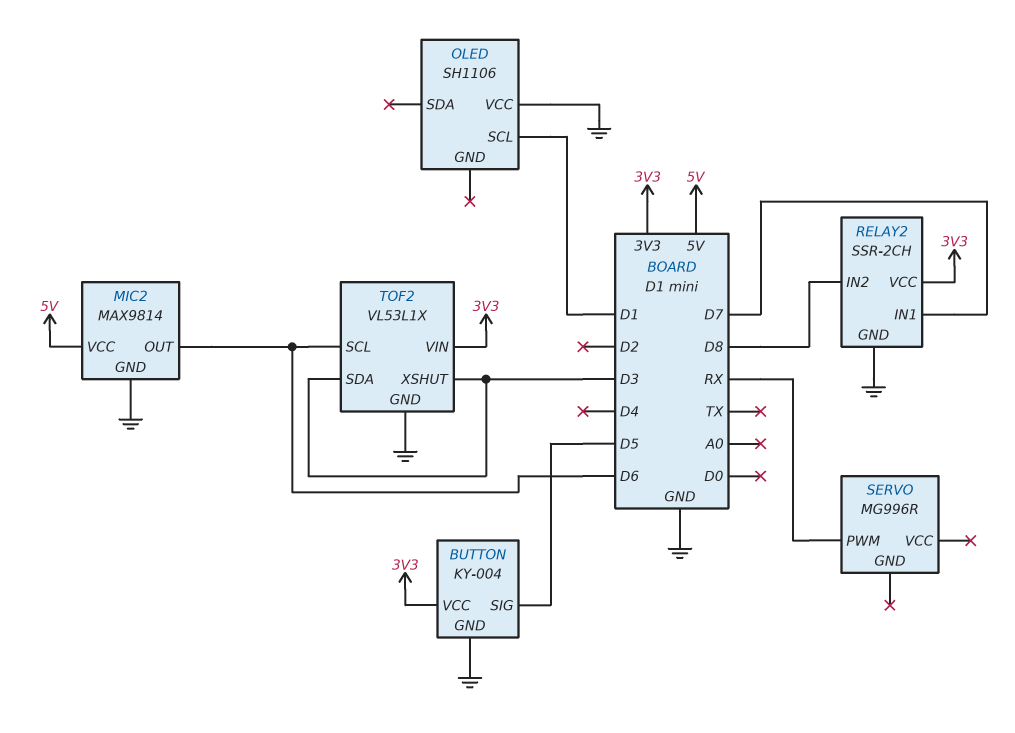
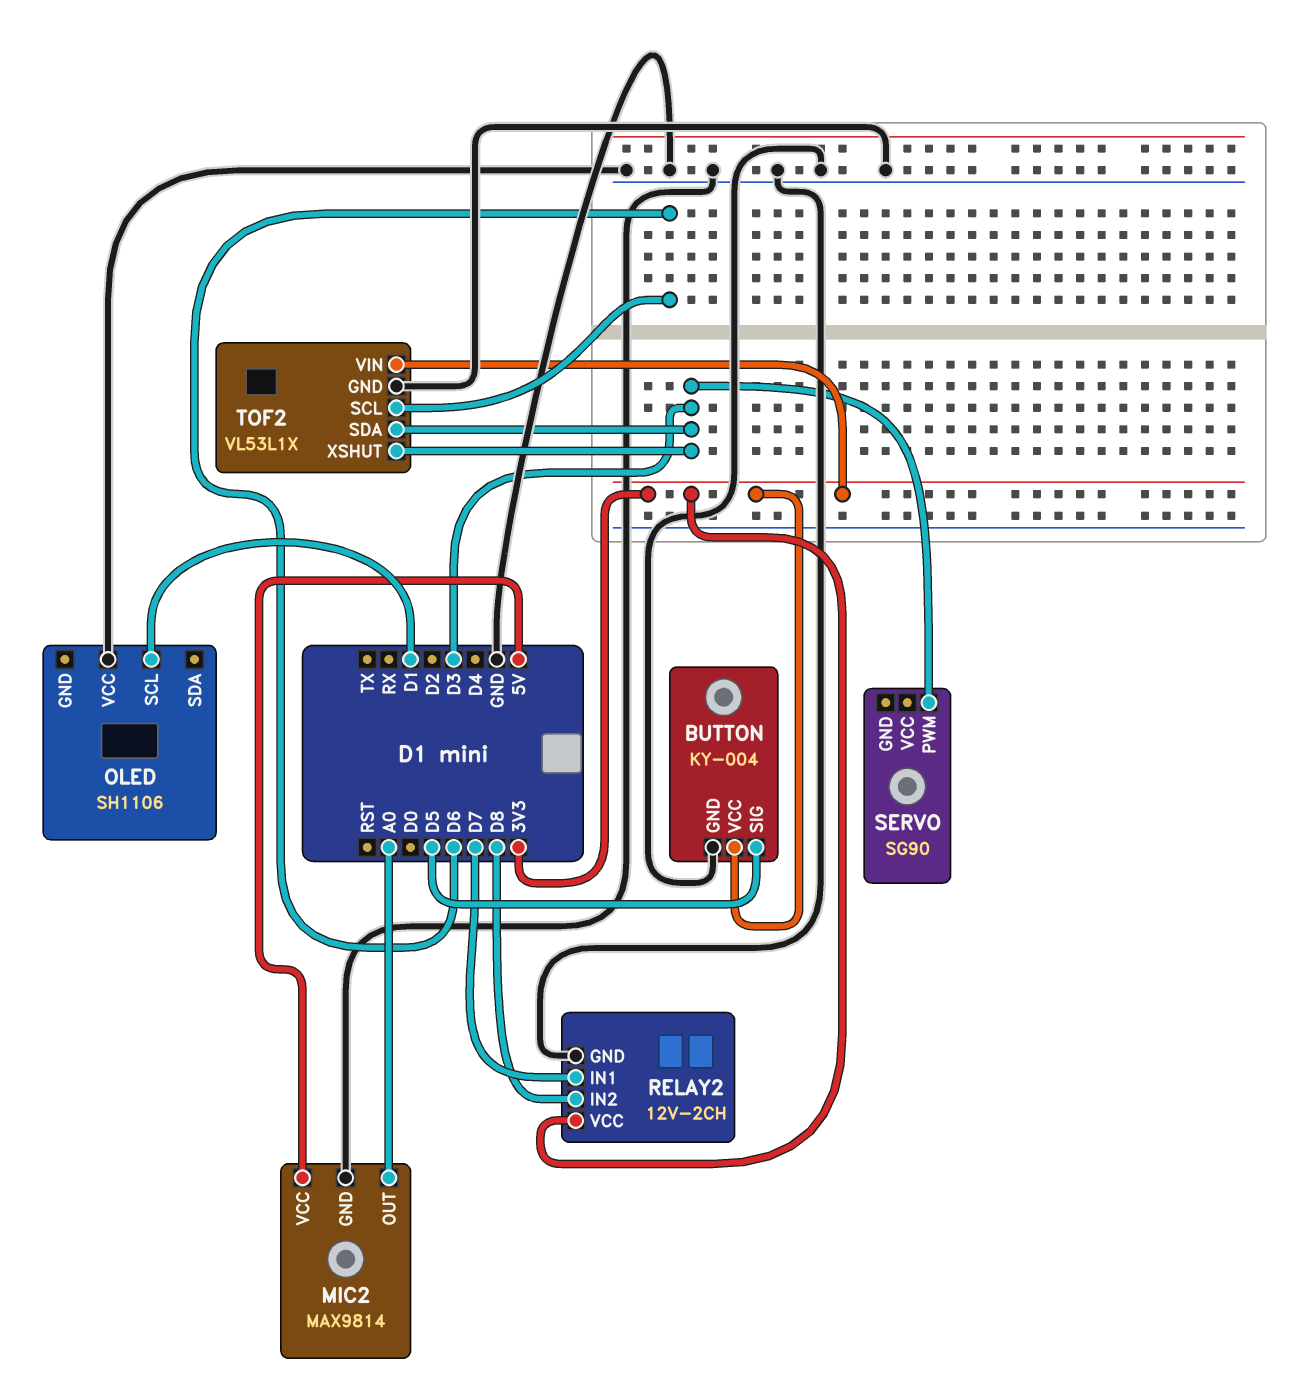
MIC2 pin OUT: D6 -> A0
RELAY2: SSR-2CH -> 12V-2CH
SERVO: MG996R -> SG90
SERVO pin PWM: RX -> D3

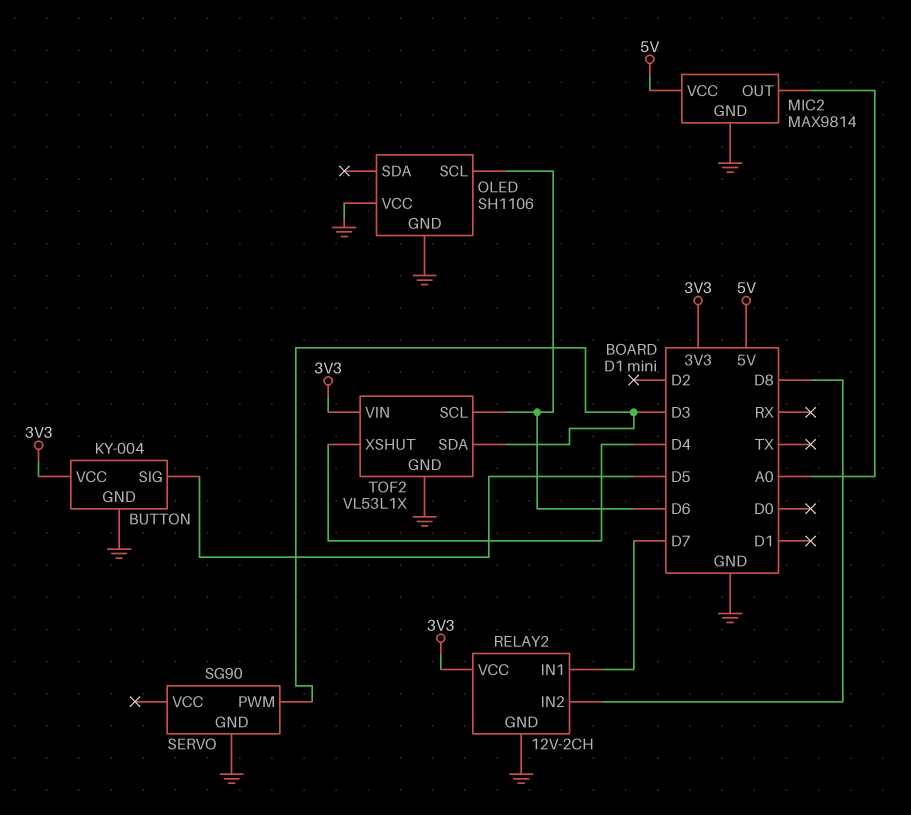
OLED pin GND: none -> GND
OLED pin SCL: D1 -> D6
SERVO pin GND: none -> GND
TOF2 pin XSHUT: D3 -> D4

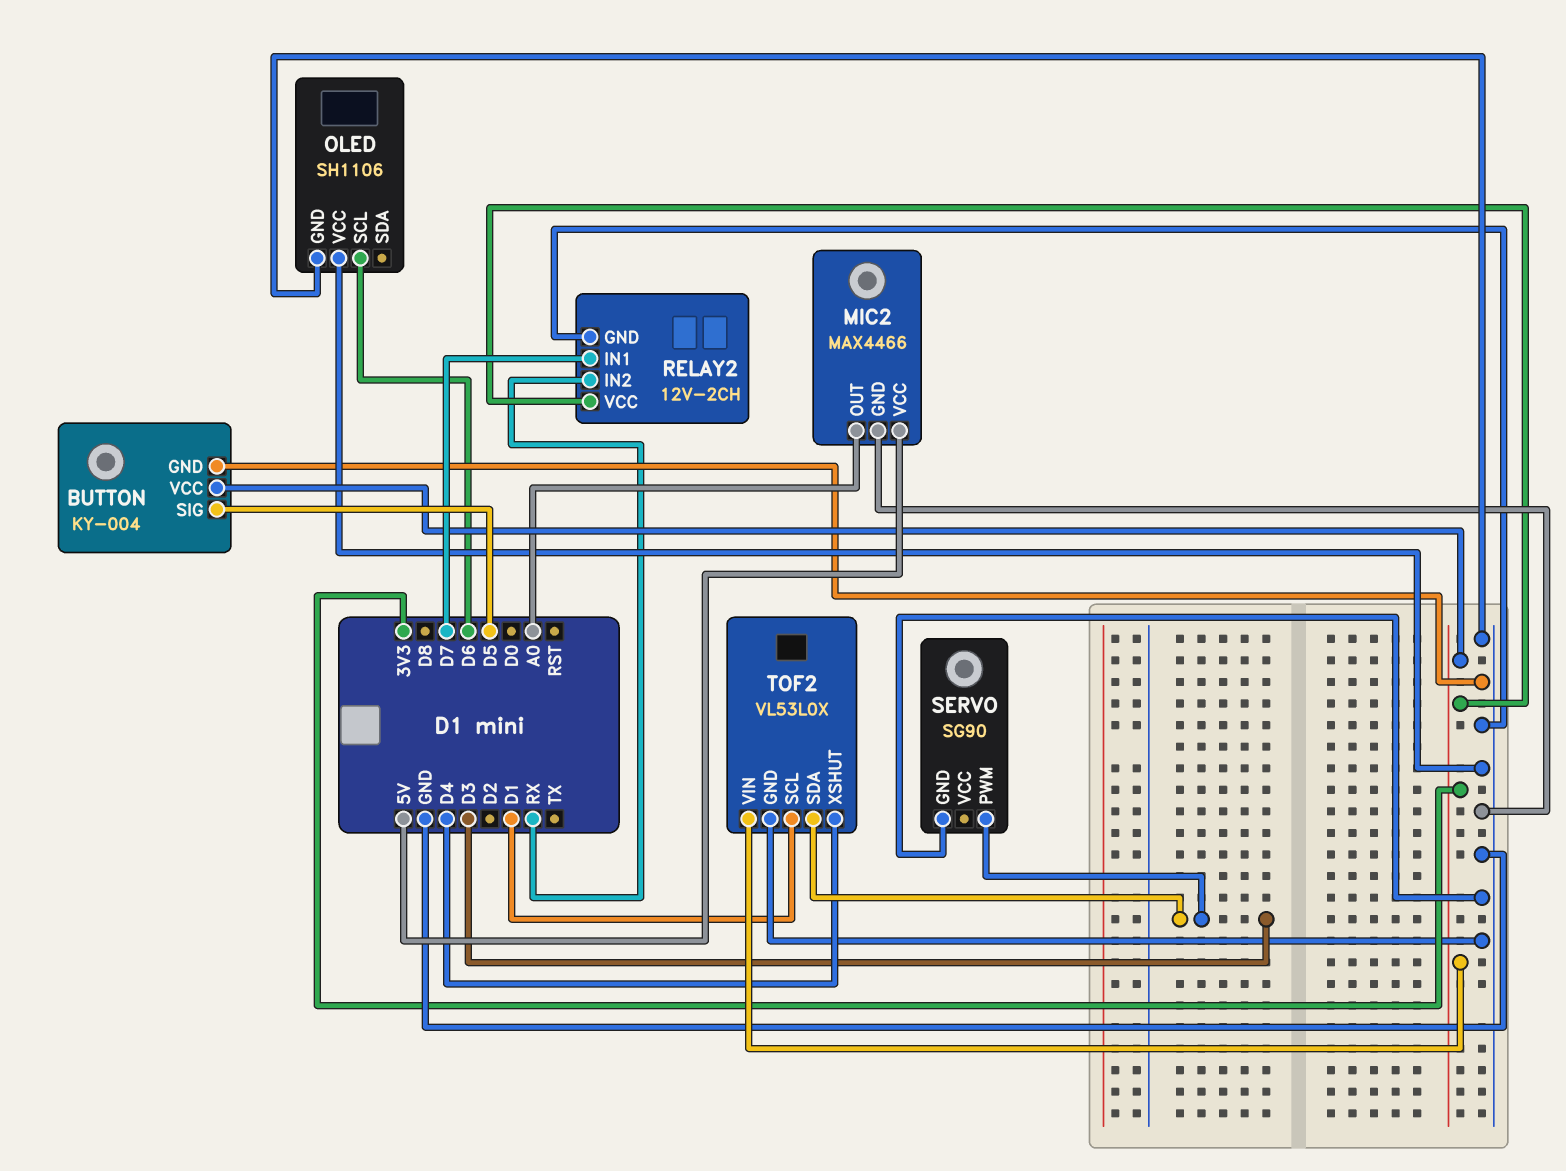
MIC2: MAX9814 -> MAX4466
RELAY2 pin IN2: D8 -> RX
TOF2: VL53L1X -> VL53L0X
TOF2 pin SCL: D6 -> D1

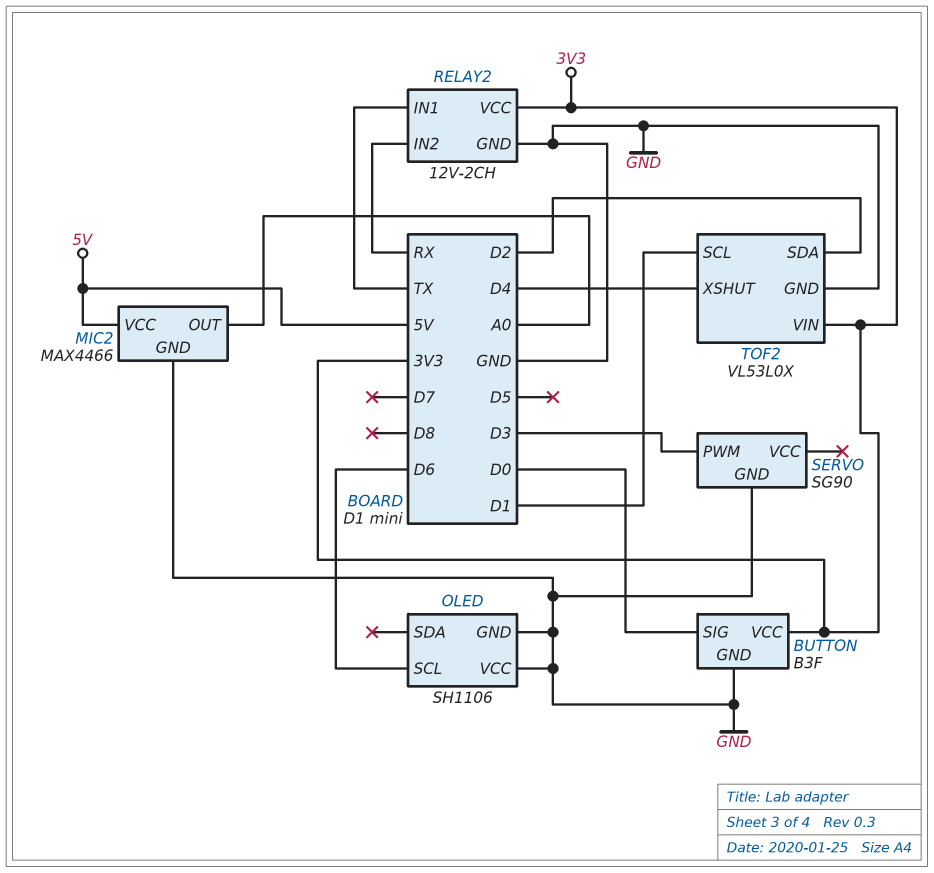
BUTTON: KY-004 -> B3F
BUTTON pin SIG: D5 -> D0
RELAY2 pin IN1: D7 -> TX
TOF2 pin SDA: D3 -> D2

